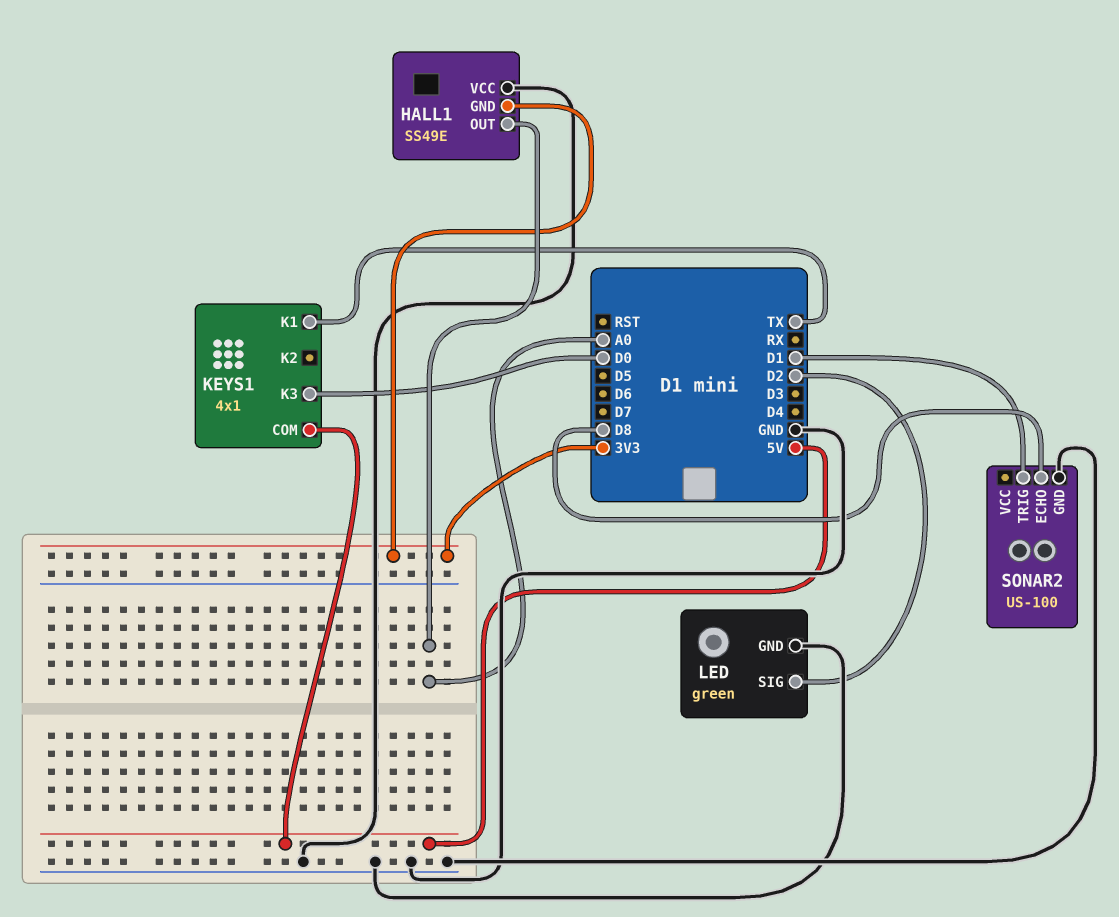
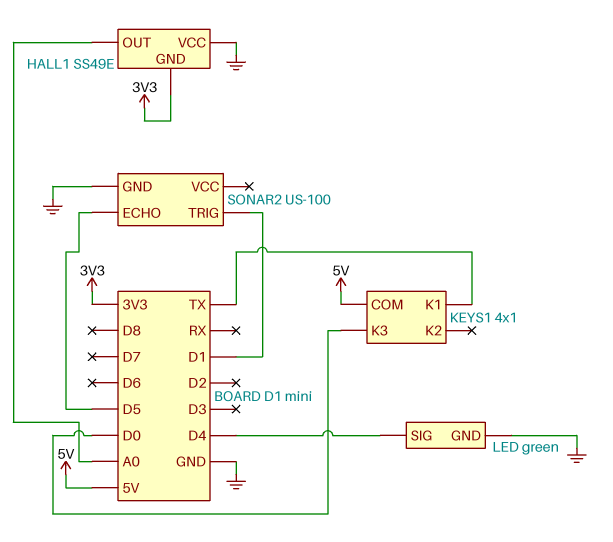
LED pin SIG: D2 -> D4
SONAR2 pin ECHO: D8 -> D5

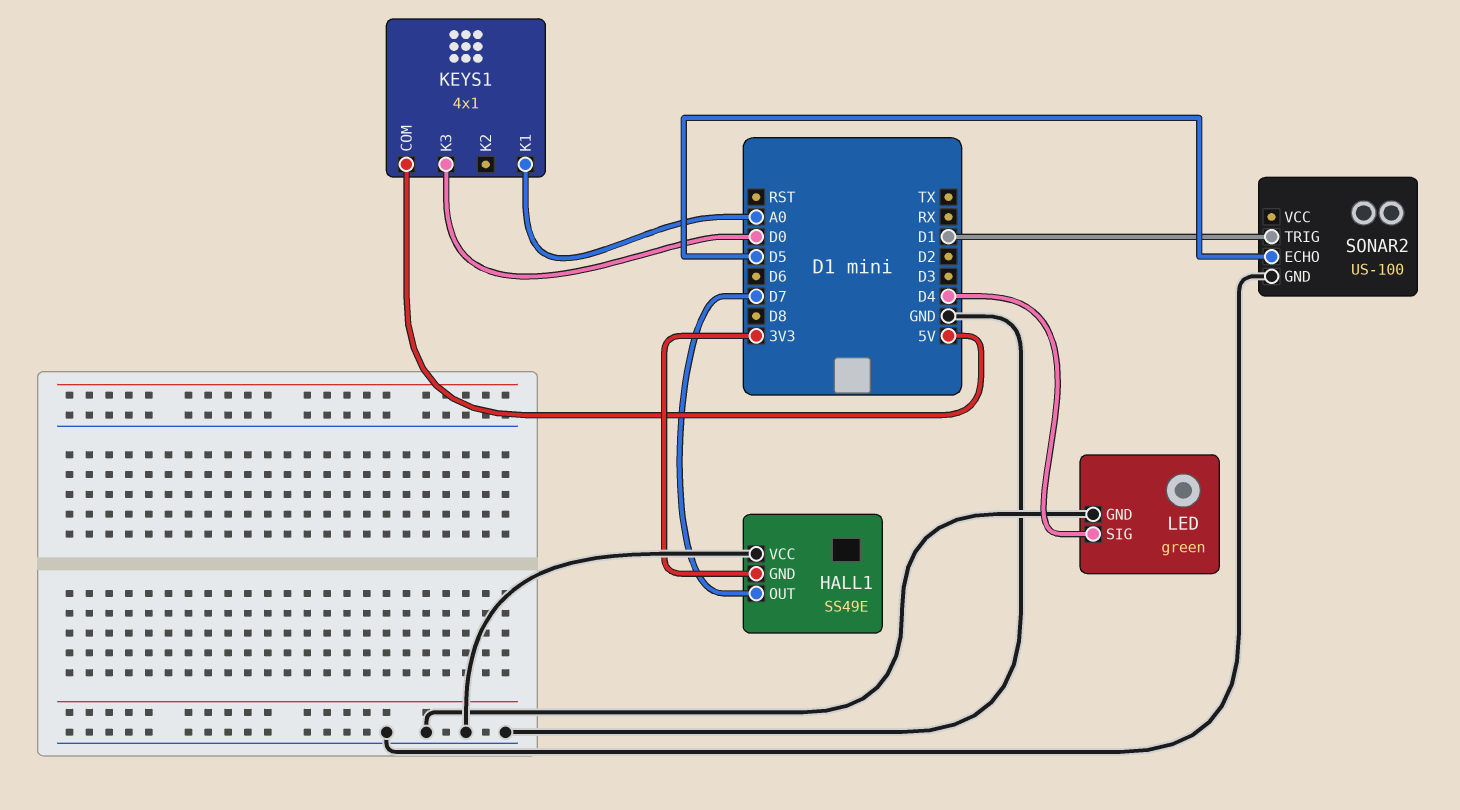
HALL1 pin OUT: A0 -> D7
KEYS1 pin K1: TX -> A0

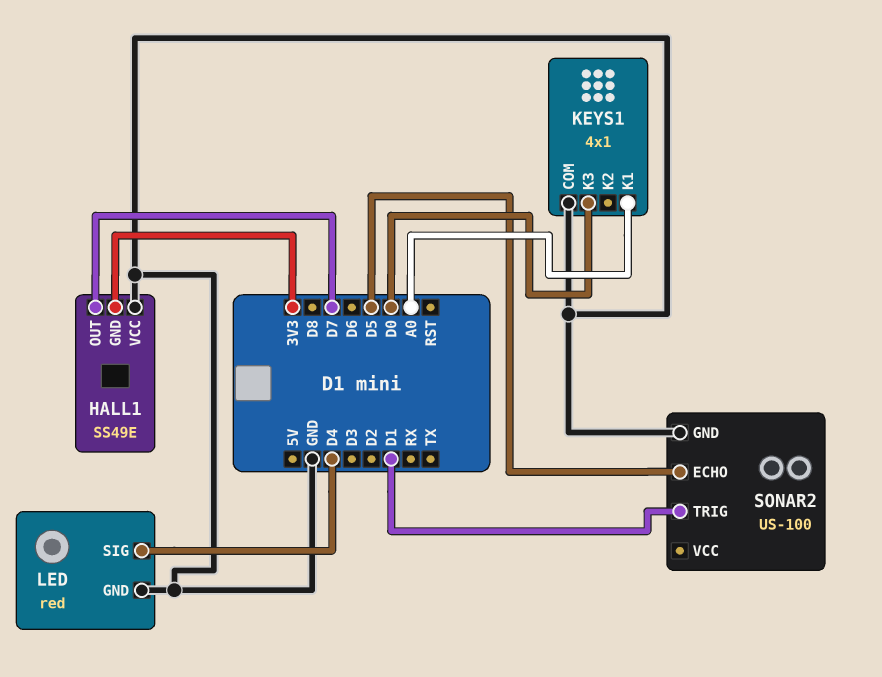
KEYS1 pin COM: 5V -> GND
LED: green -> red

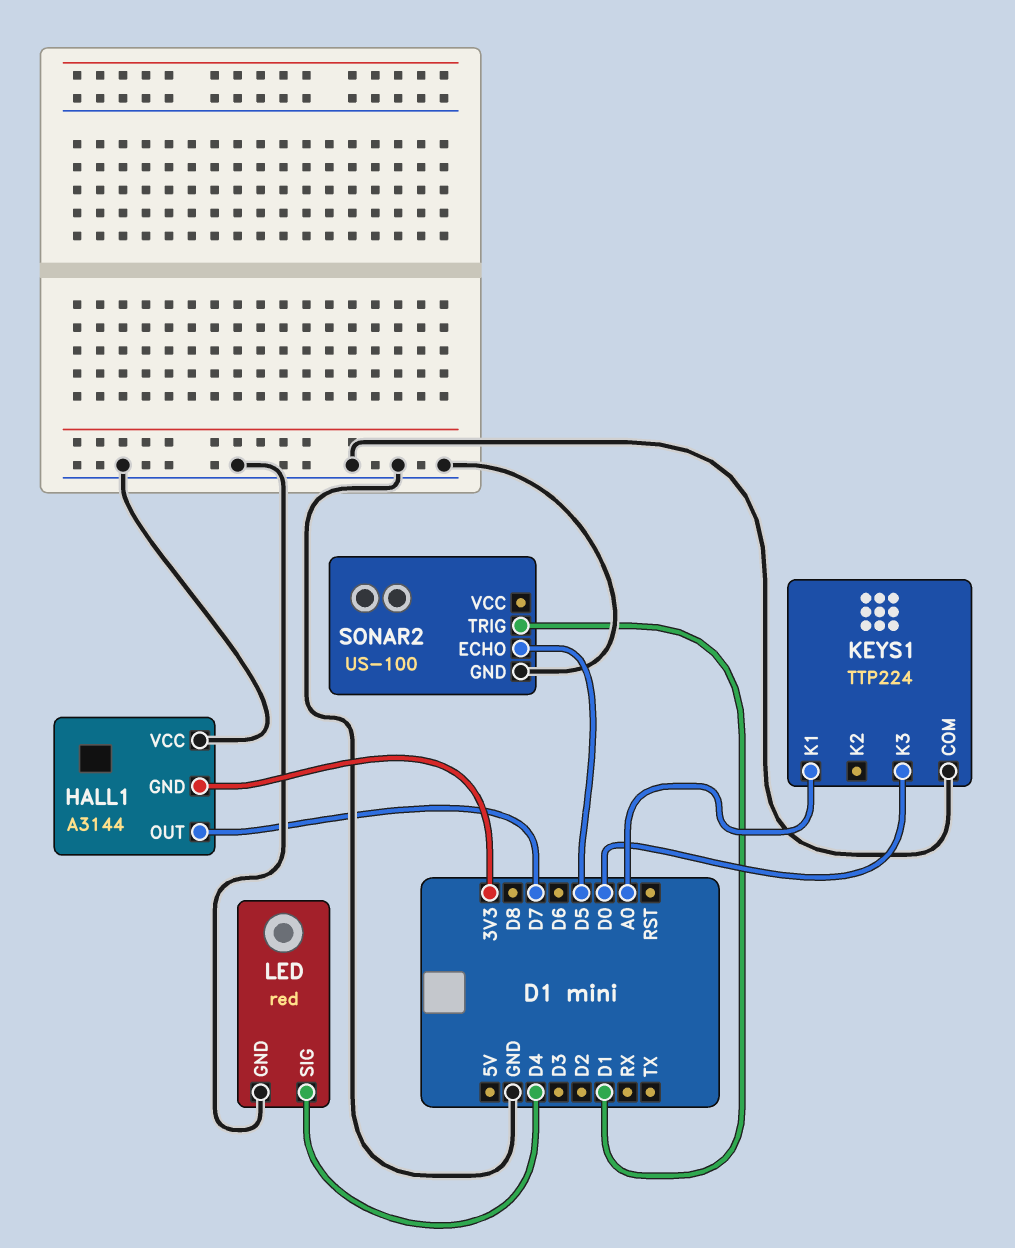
HALL1: SS49E -> A3144
KEYS1: 4x1 -> TTP224

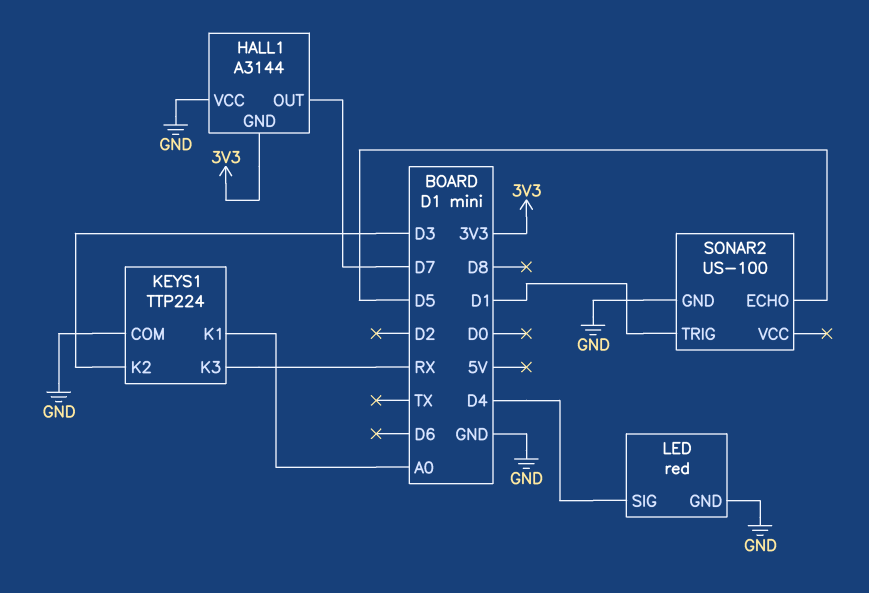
KEYS1 pin K2: none -> D3
KEYS1 pin K3: D0 -> RX

